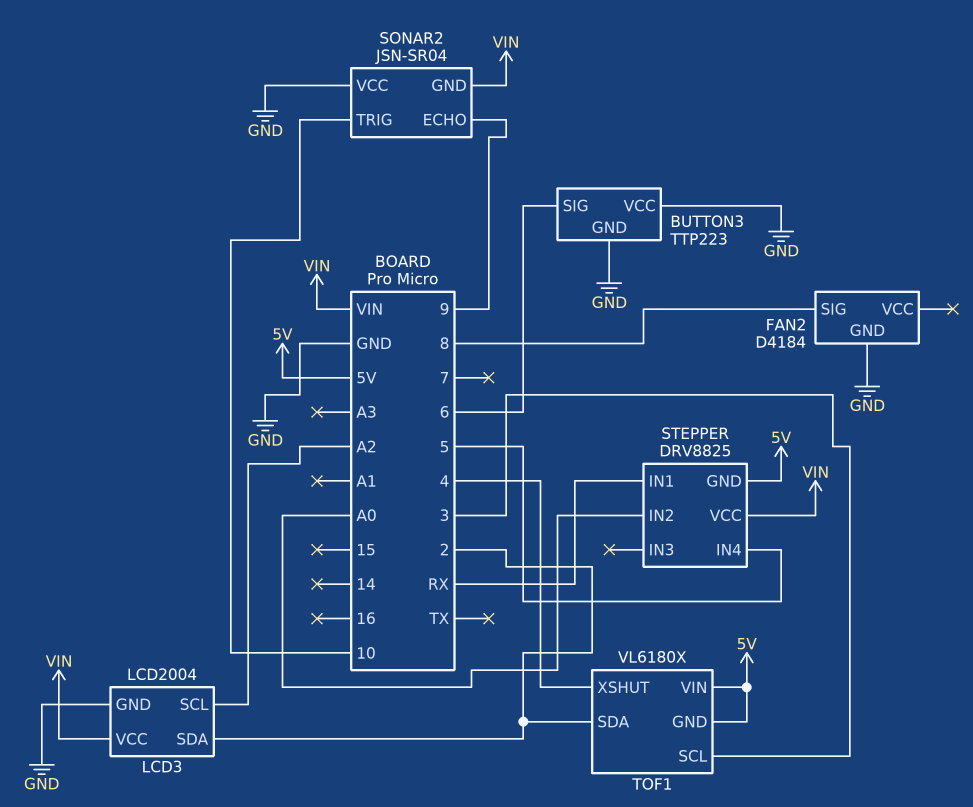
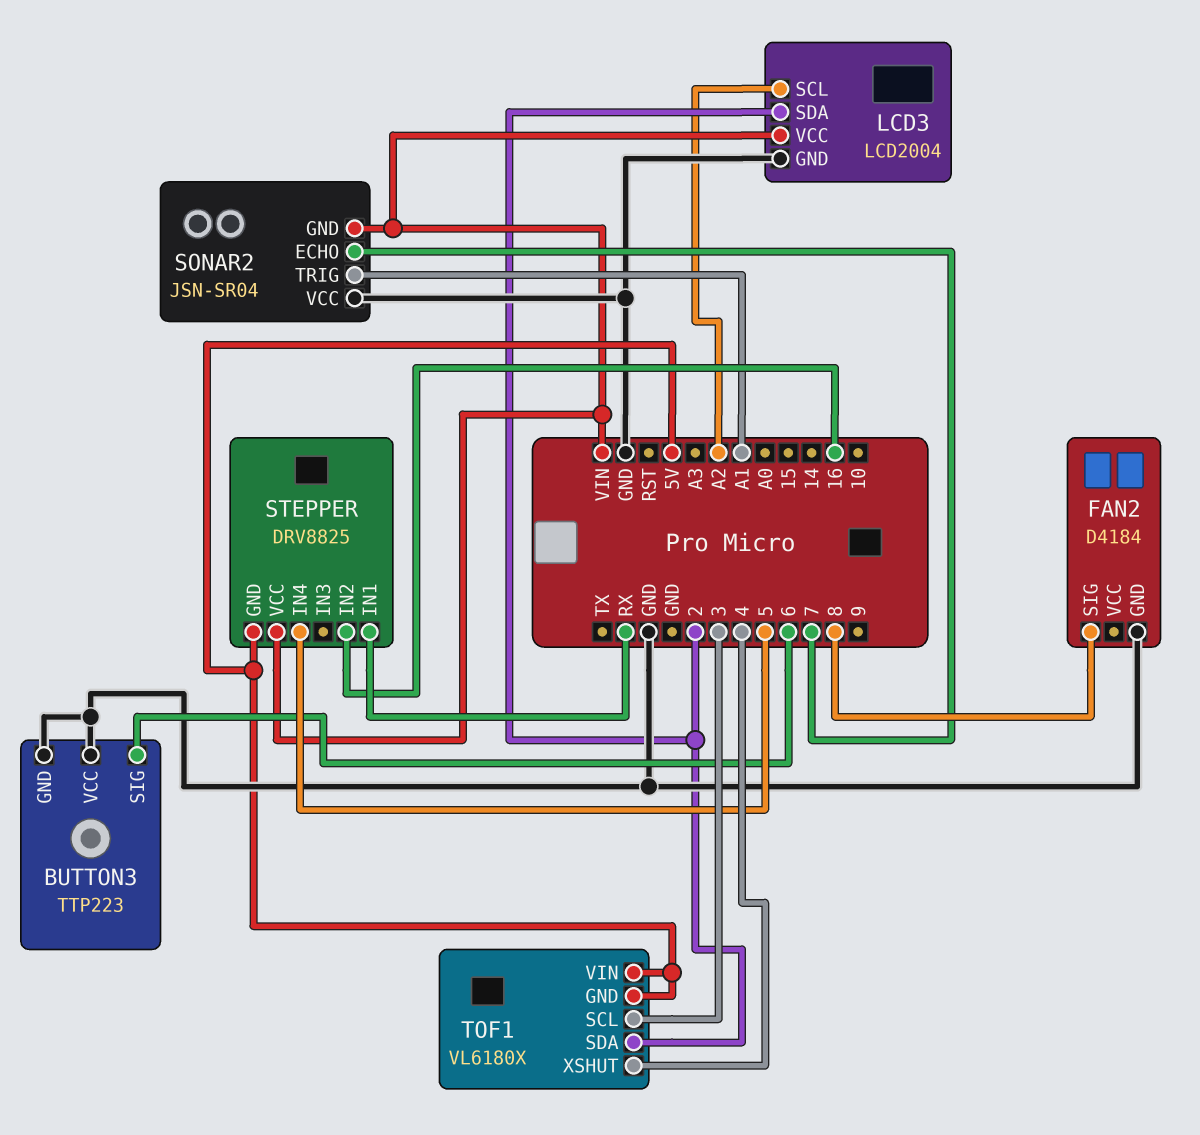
SONAR2 pin ECHO: 9 -> 7
SONAR2 pin TRIG: 10 -> A1
STEPPER pin IN2: A0 -> 16

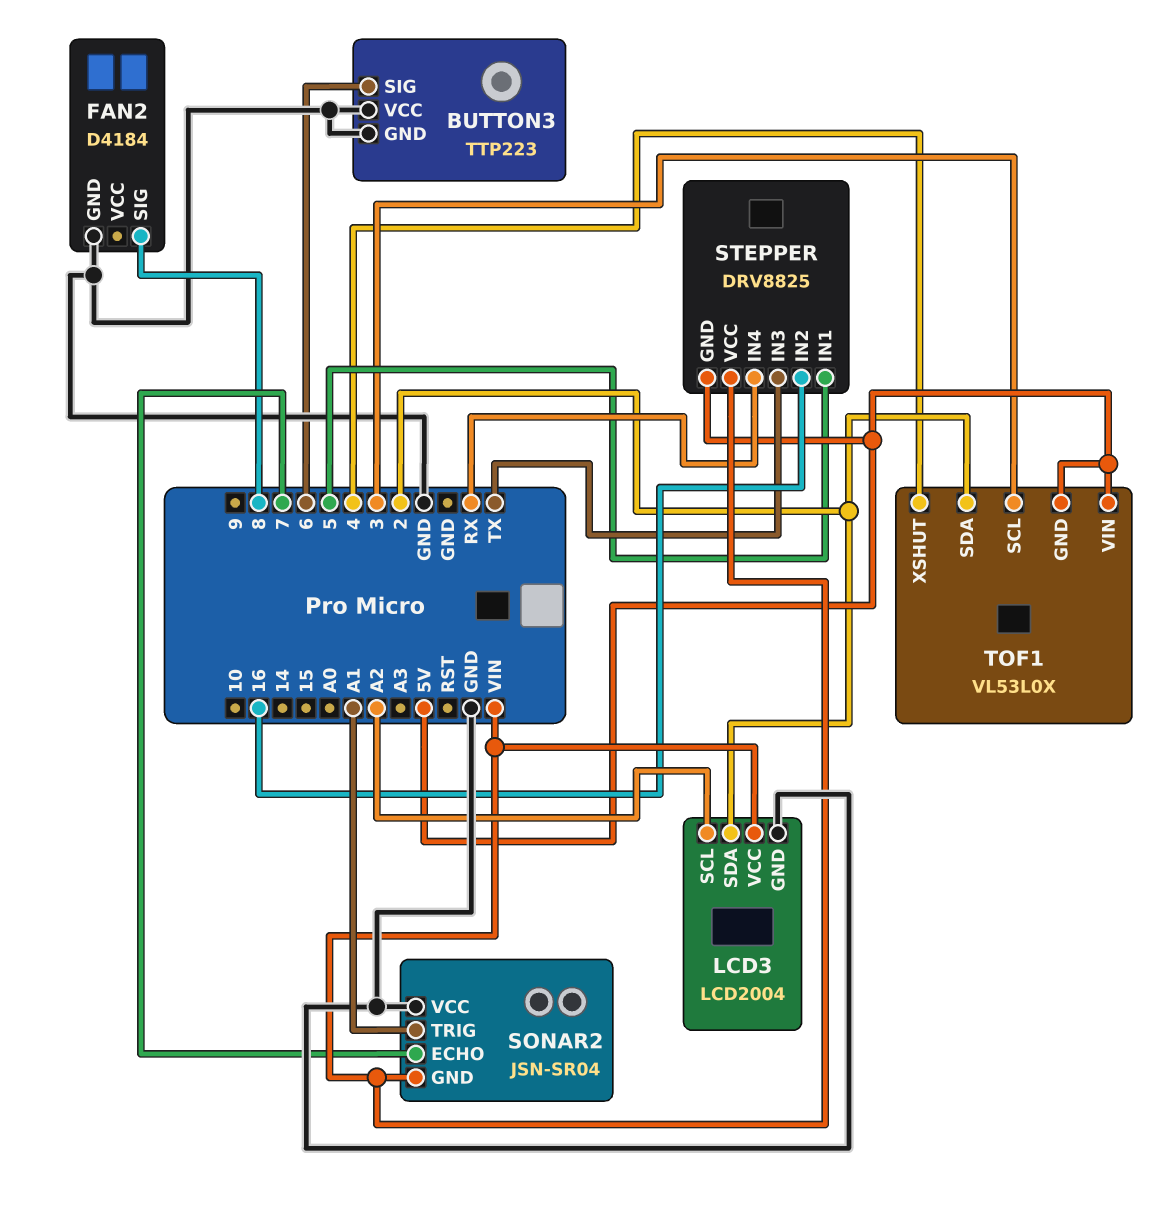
STEPPER pin IN1: RX -> 5
STEPPER pin IN3: none -> TX
STEPPER pin IN4: 5 -> RX
TOF1: VL6180X -> VL53L0X

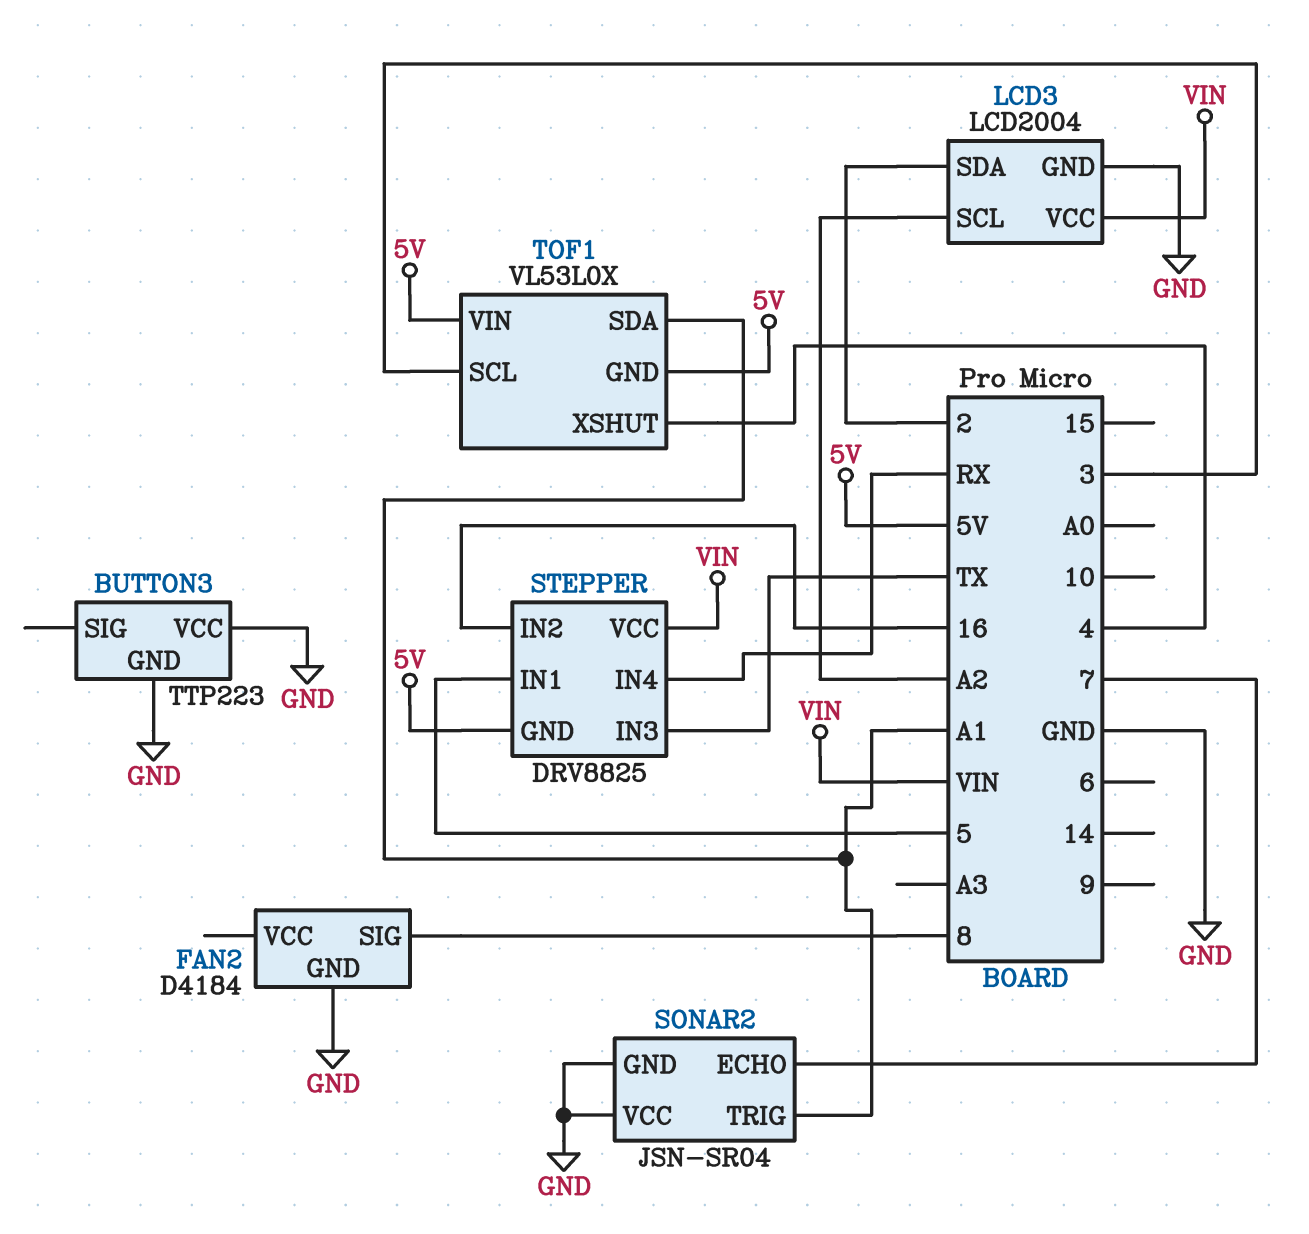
BUTTON3 pin SIG: 6 -> none
SONAR2 pin GND: VIN -> GND
TOF1 pin SDA: 2 -> A1

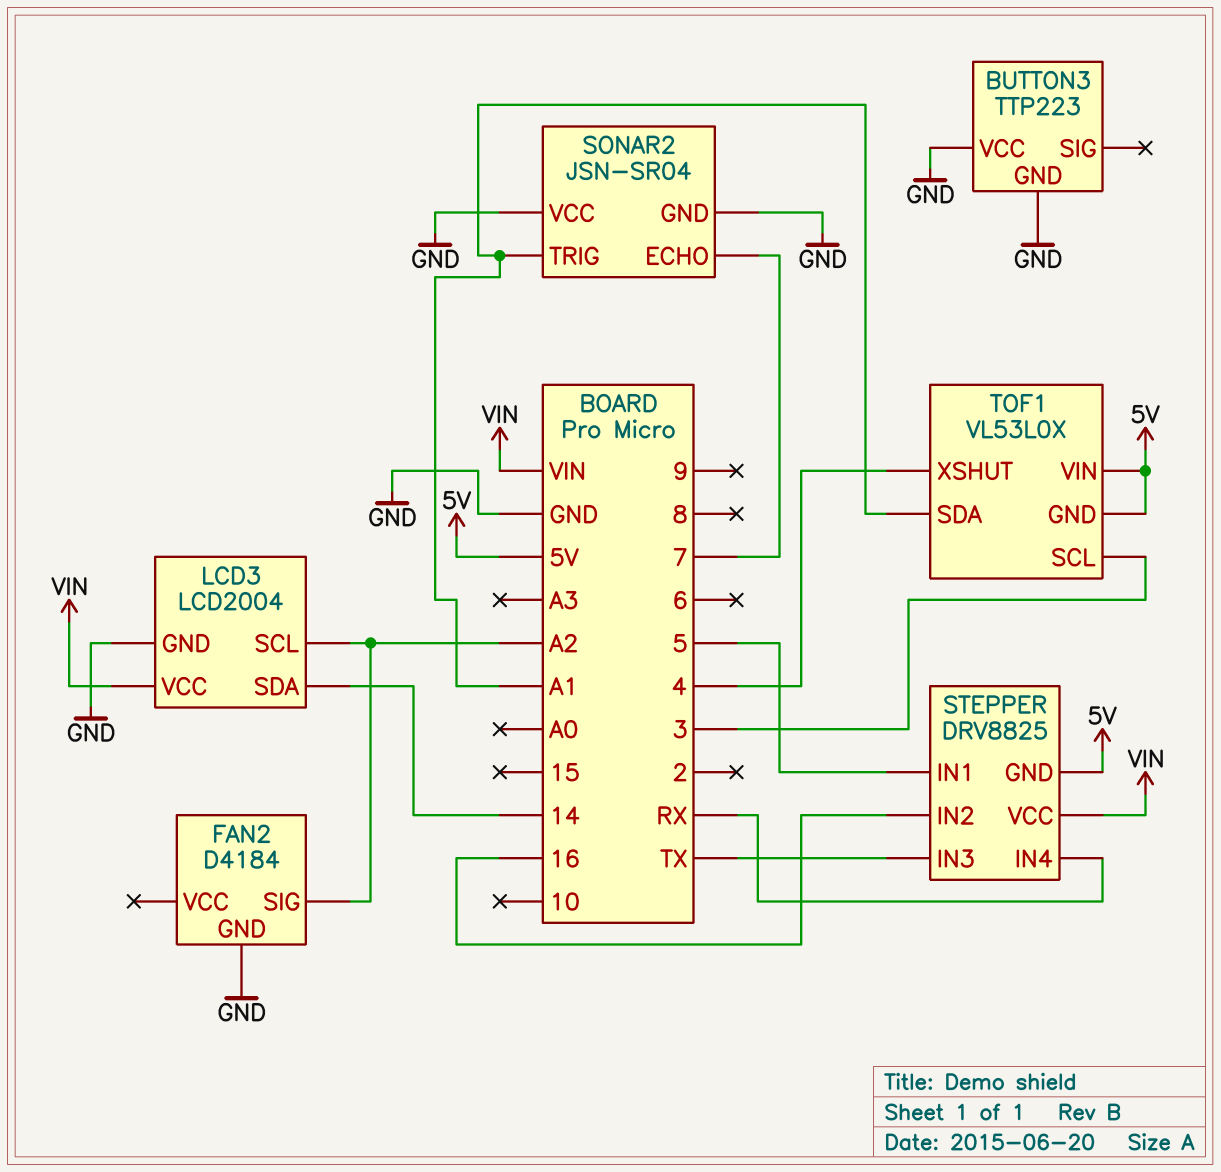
FAN2 pin SIG: 8 -> A2
LCD3 pin SDA: 2 -> 14

